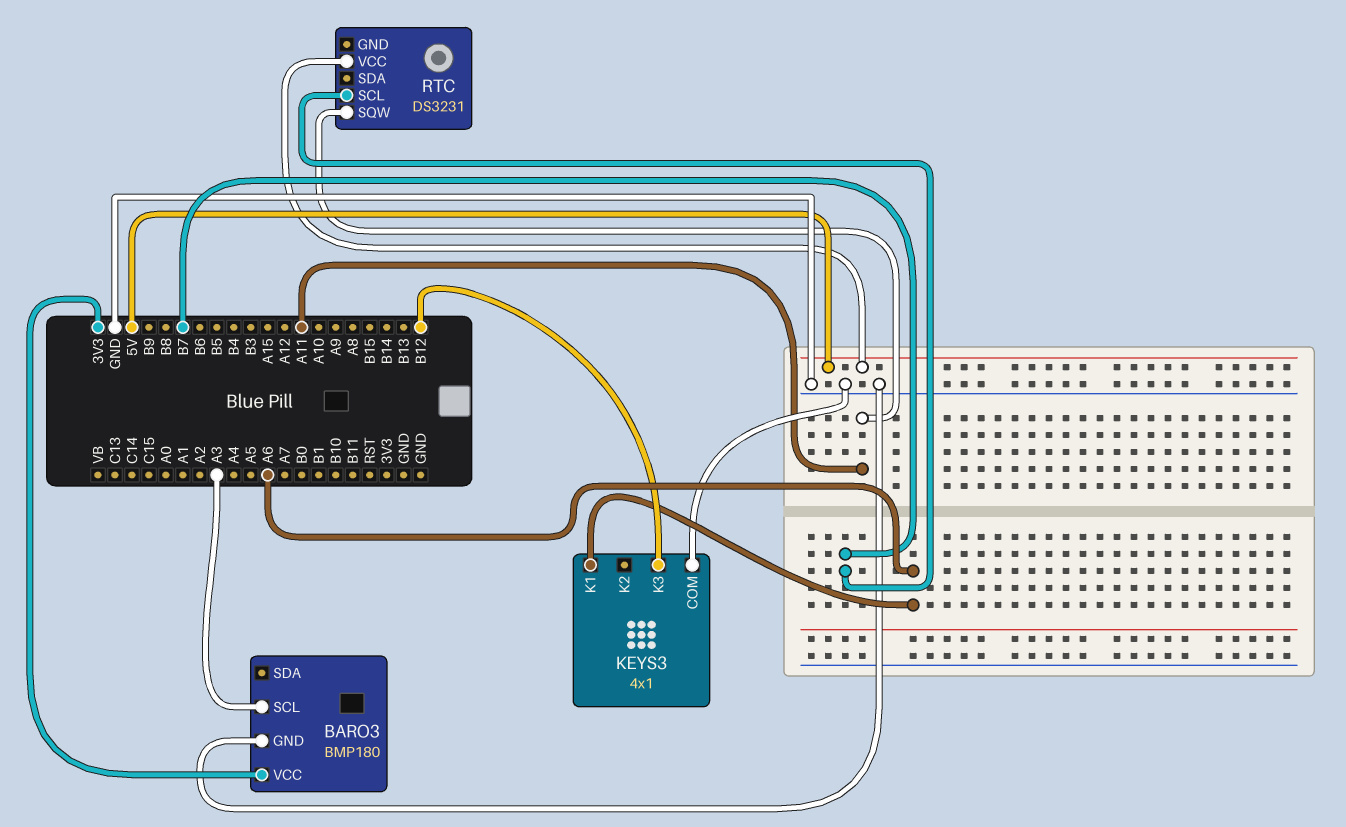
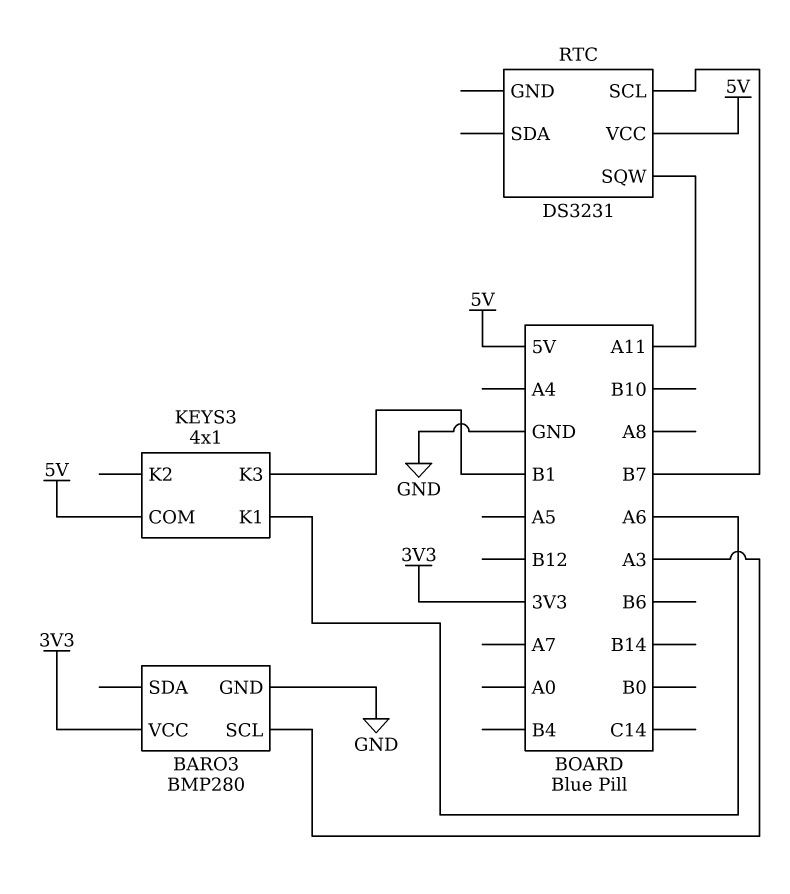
BARO3: BMP180 -> BMP280
KEYS3 pin COM: GND -> 5V
KEYS3 pin K3: B12 -> B1

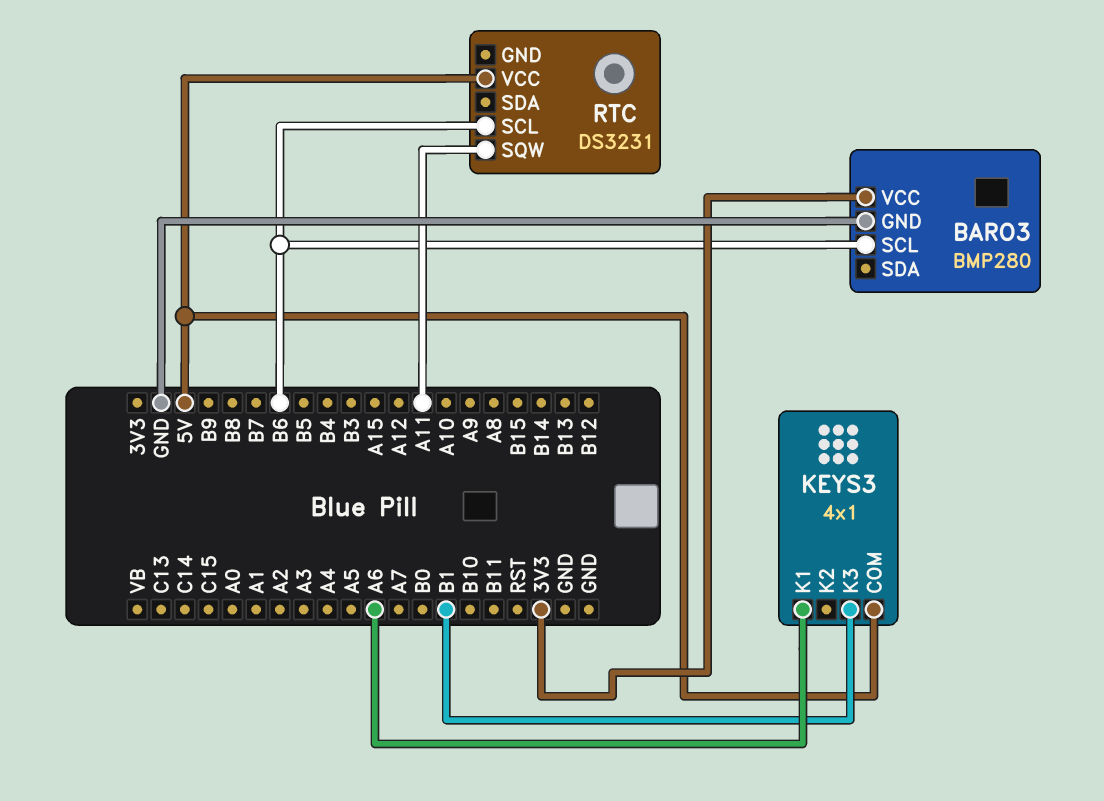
BARO3 pin SCL: A3 -> B6
RTC pin SCL: B7 -> B6

